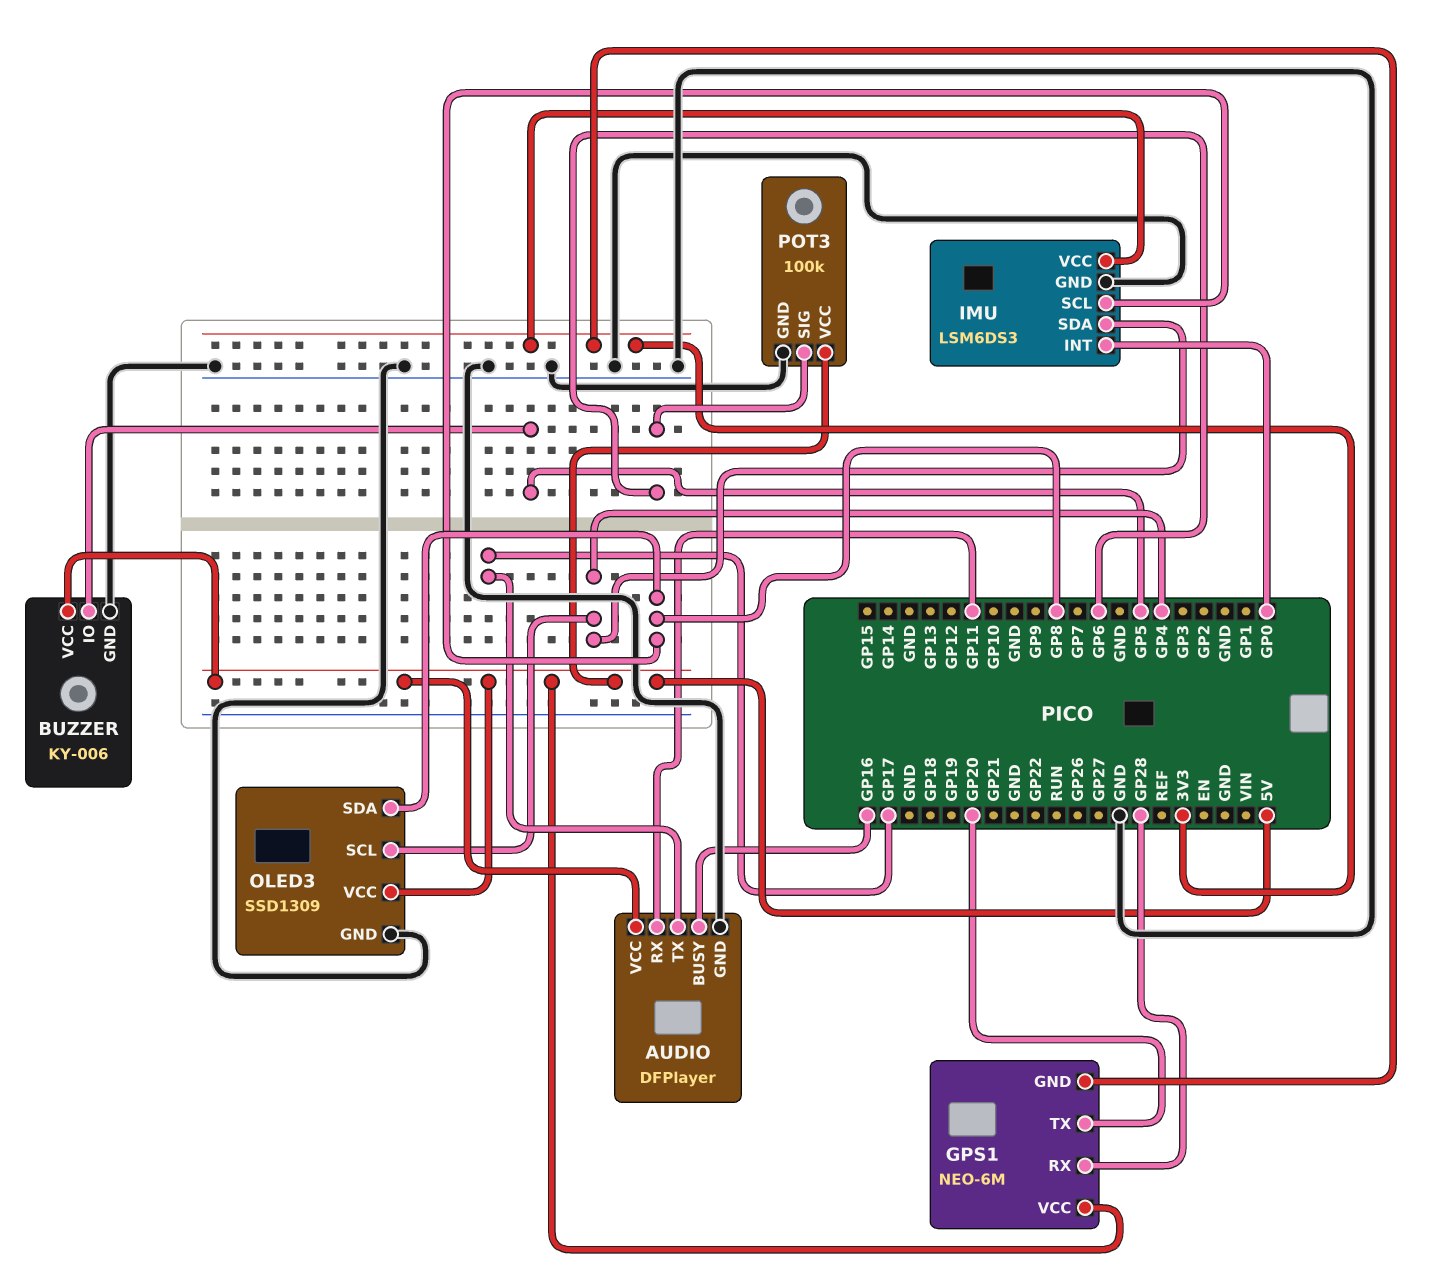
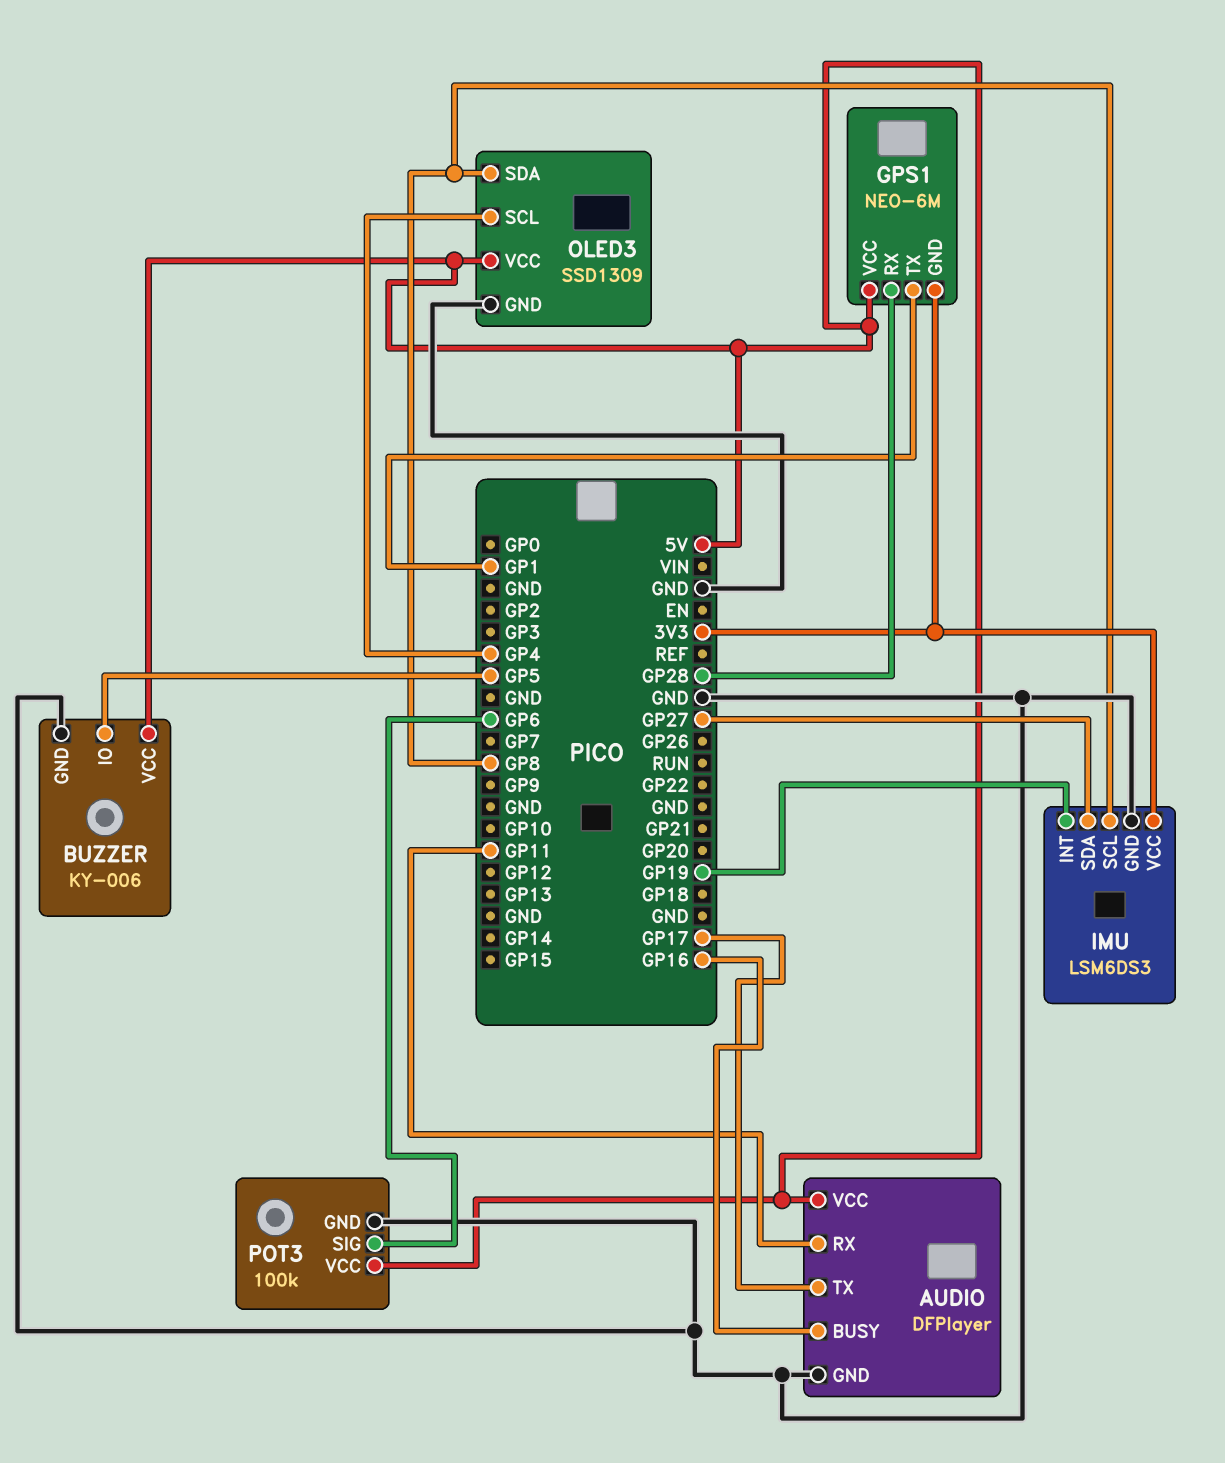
GPS1 pin TX: GP20 -> GP1
IMU pin INT: GP0 -> GP19
IMU pin SDA: GP4 -> GP27

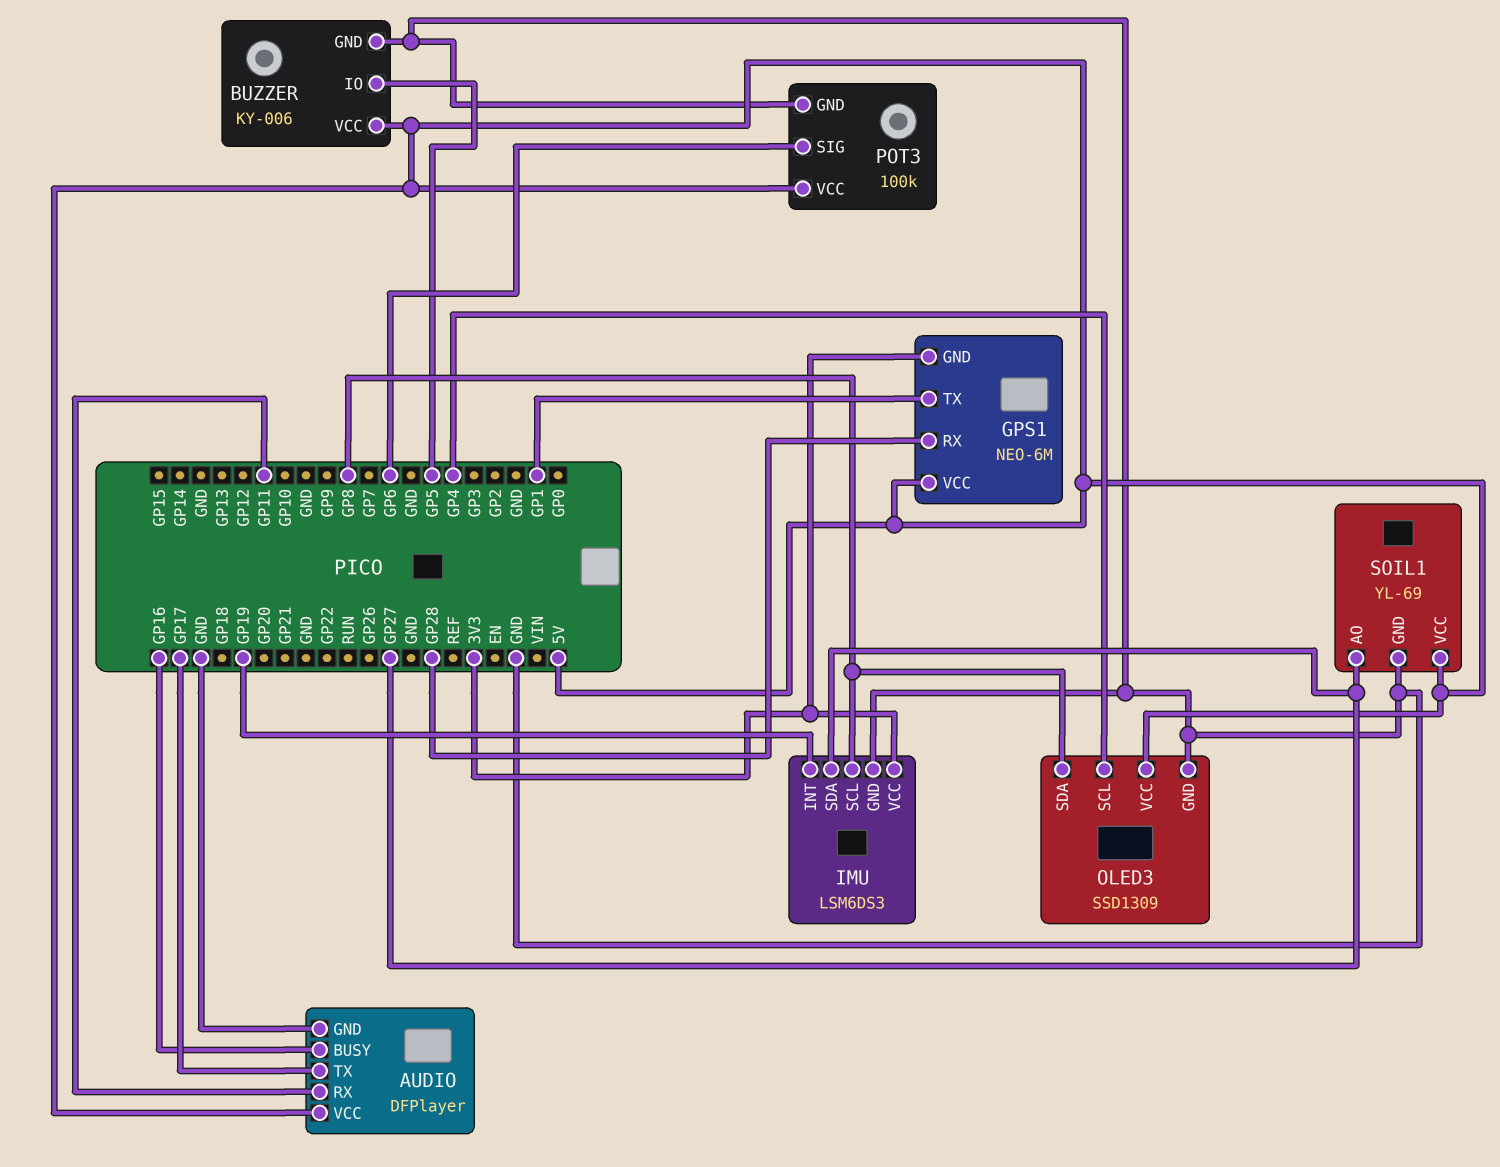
SOIL1: none -> YL-69
SOIL1 pin AO: none -> GP27
SOIL1 pin GND: none -> GND
SOIL1 pin VCC: none -> 5V

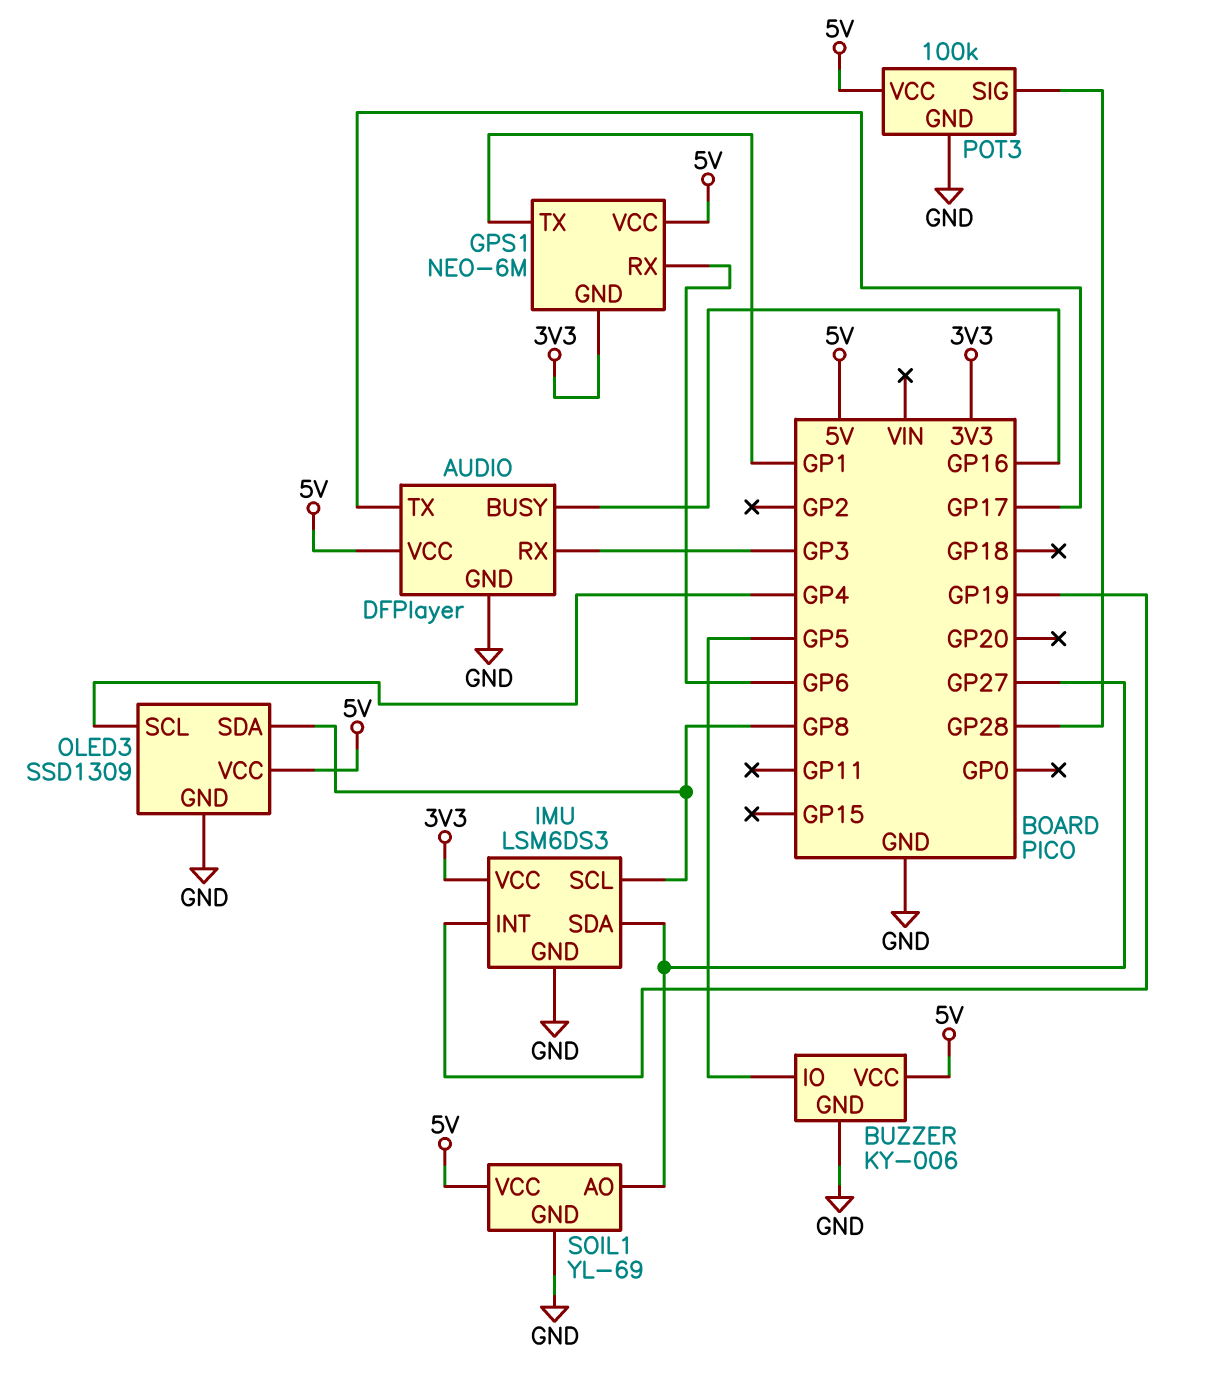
AUDIO pin RX: GP11 -> GP3
GPS1 pin RX: GP28 -> GP6
POT3 pin SIG: GP6 -> GP28

